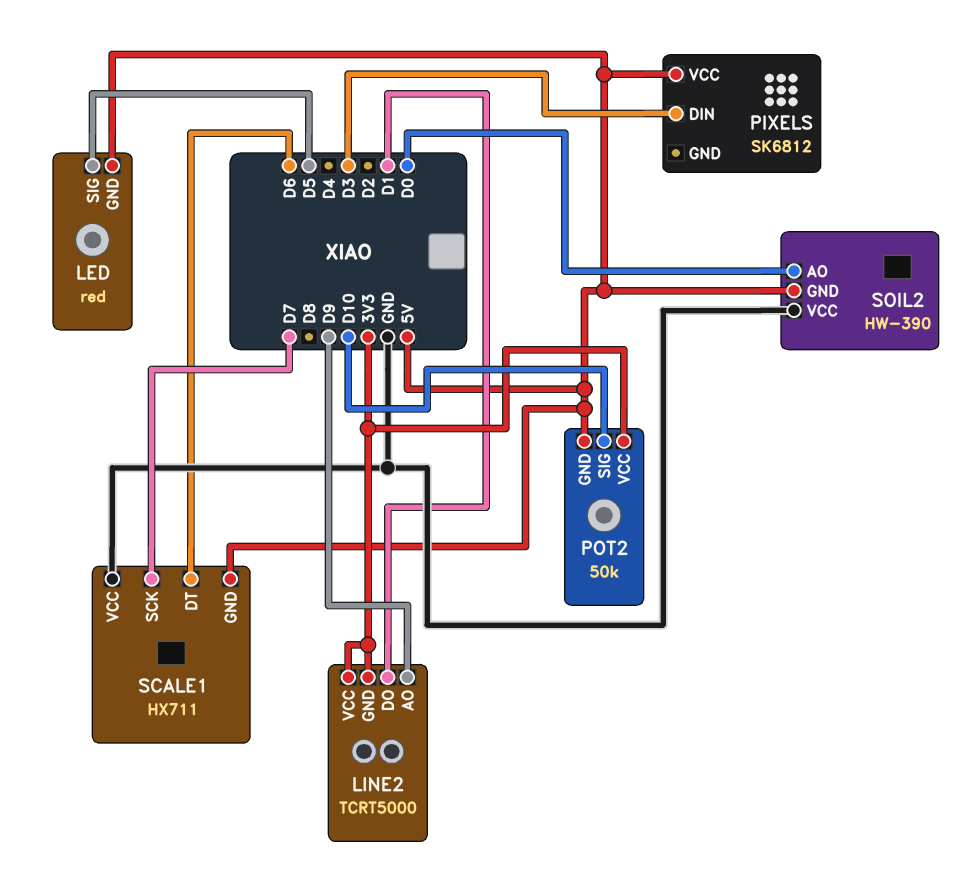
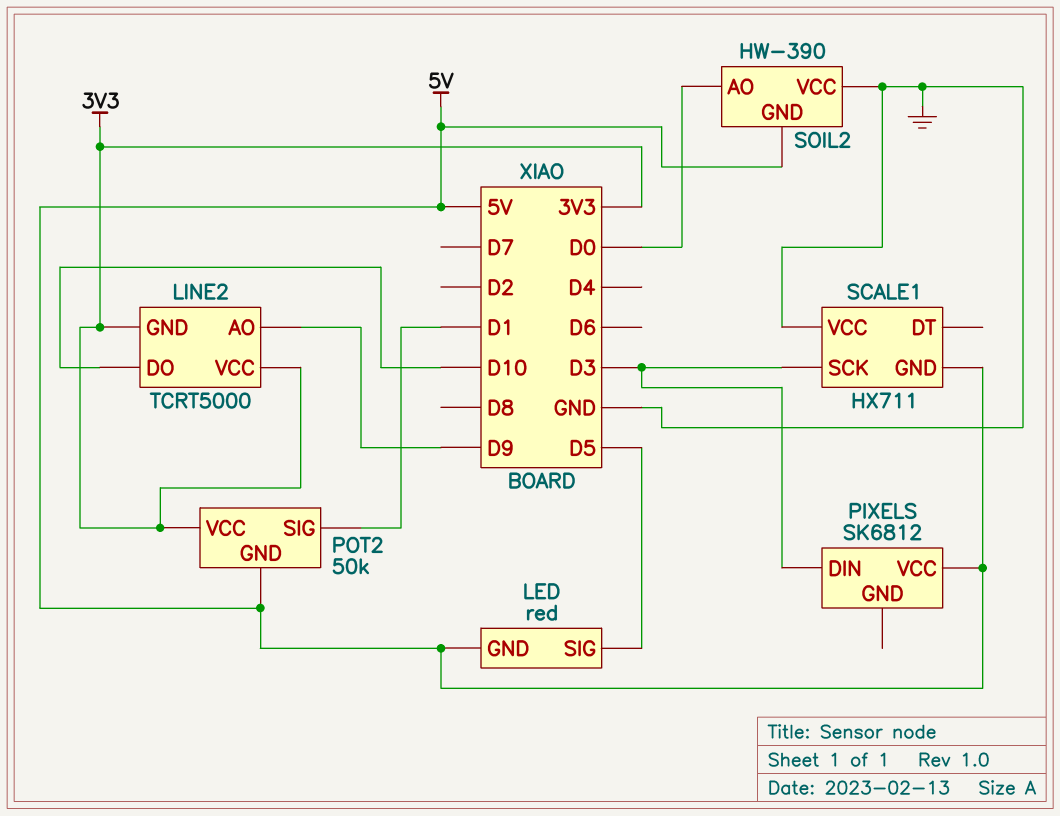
LINE2 pin DO: D1 -> D10
POT2 pin SIG: D10 -> D1
SCALE1 pin DT: D6 -> none
SCALE1 pin SCK: D7 -> D3

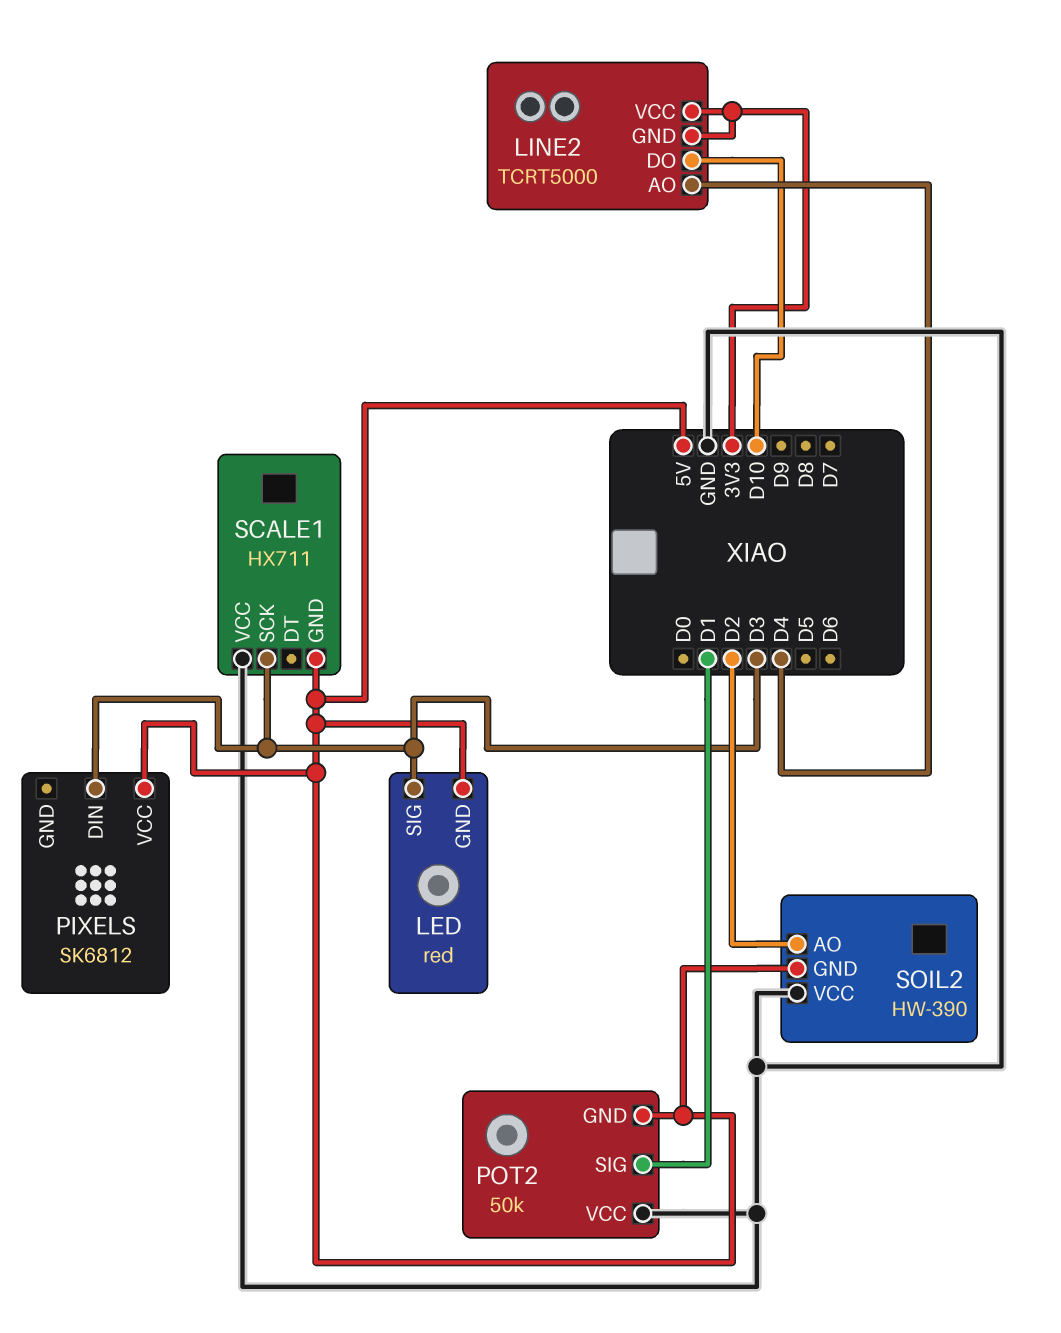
LED pin SIG: D5 -> D3
LINE2 pin AO: D9 -> D4
POT2 pin VCC: 3V3 -> GND
SOIL2 pin AO: D0 -> D2

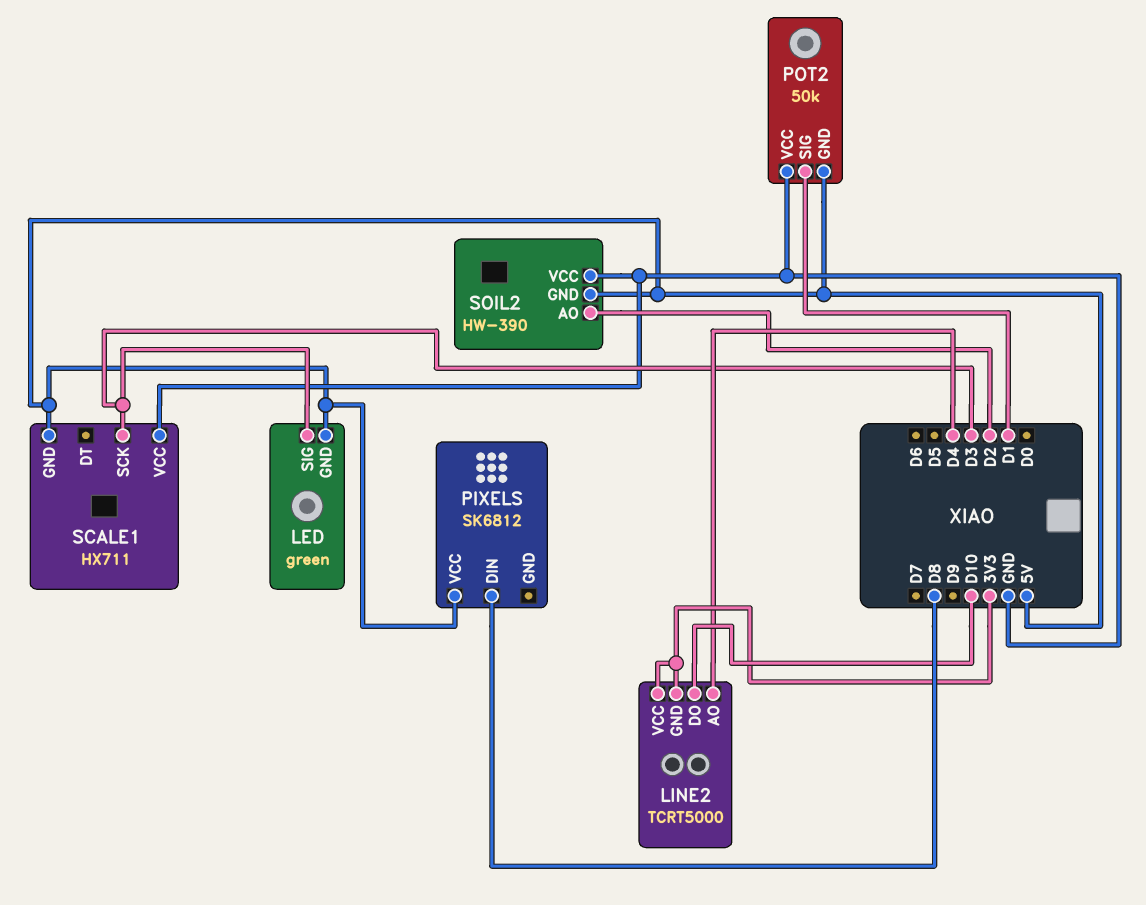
LED: red -> green
PIXELS pin DIN: D3 -> D8

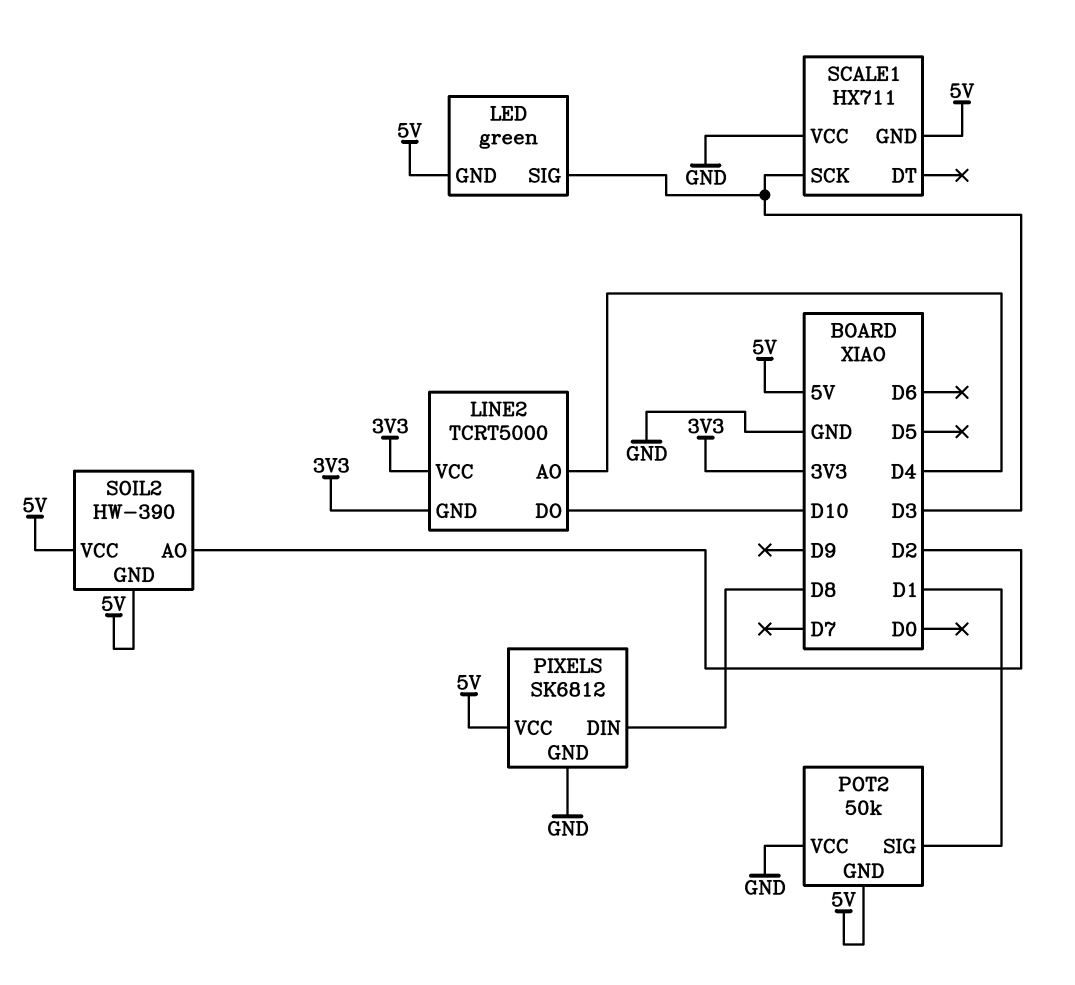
PIXELS pin GND: none -> GND
SOIL2 pin VCC: GND -> 5V

